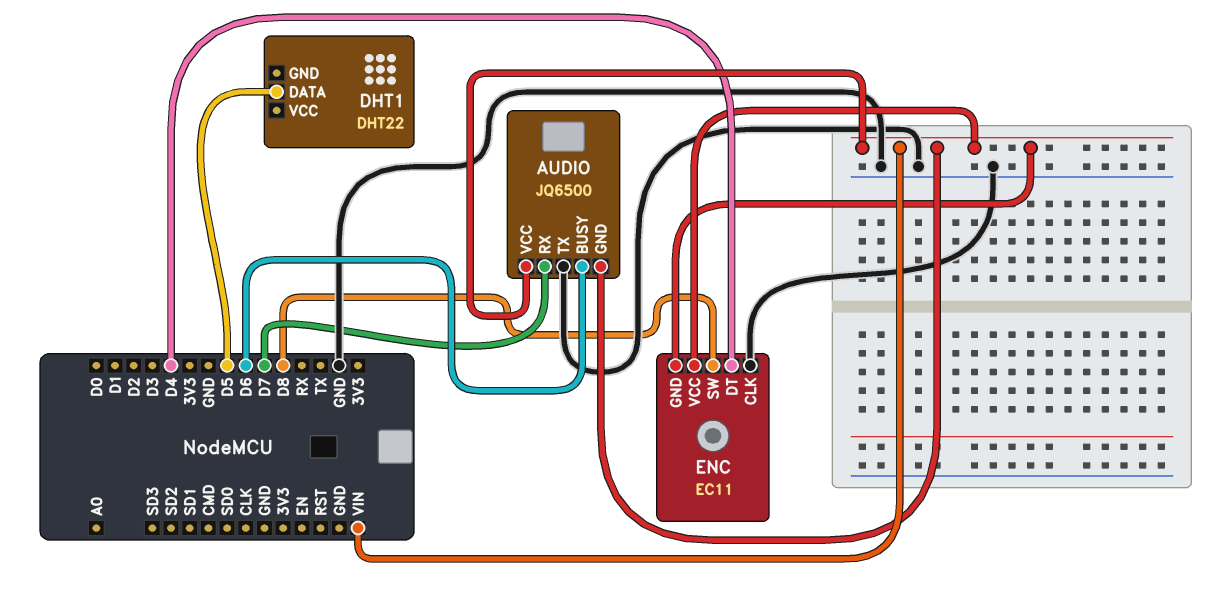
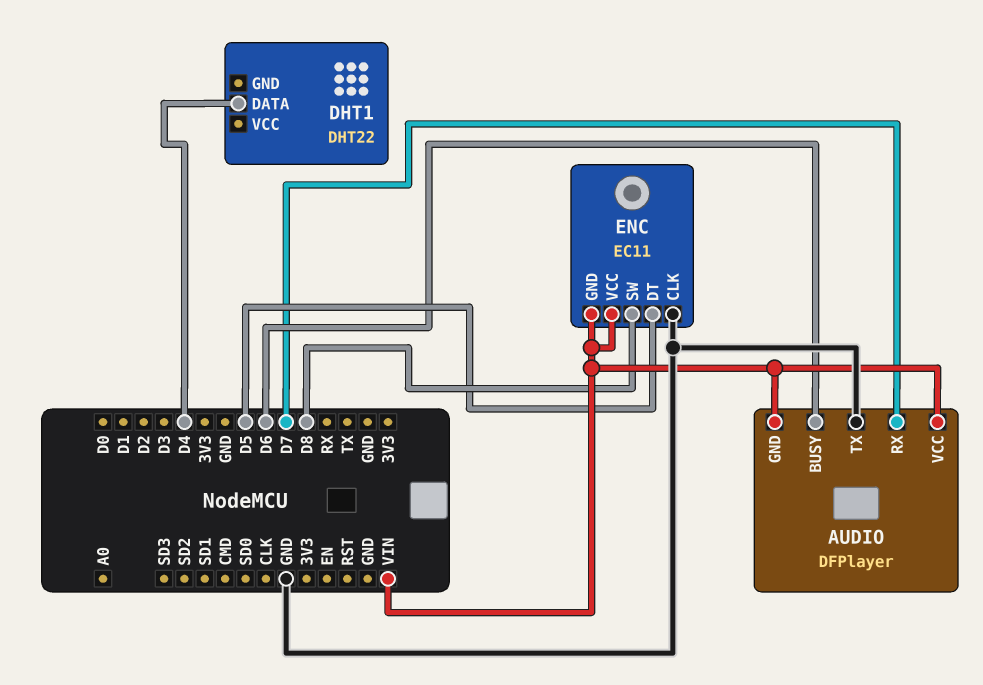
AUDIO: JQ6500 -> DFPlayer
DHT1 pin DATA: D5 -> D4
ENC pin DT: D4 -> D5

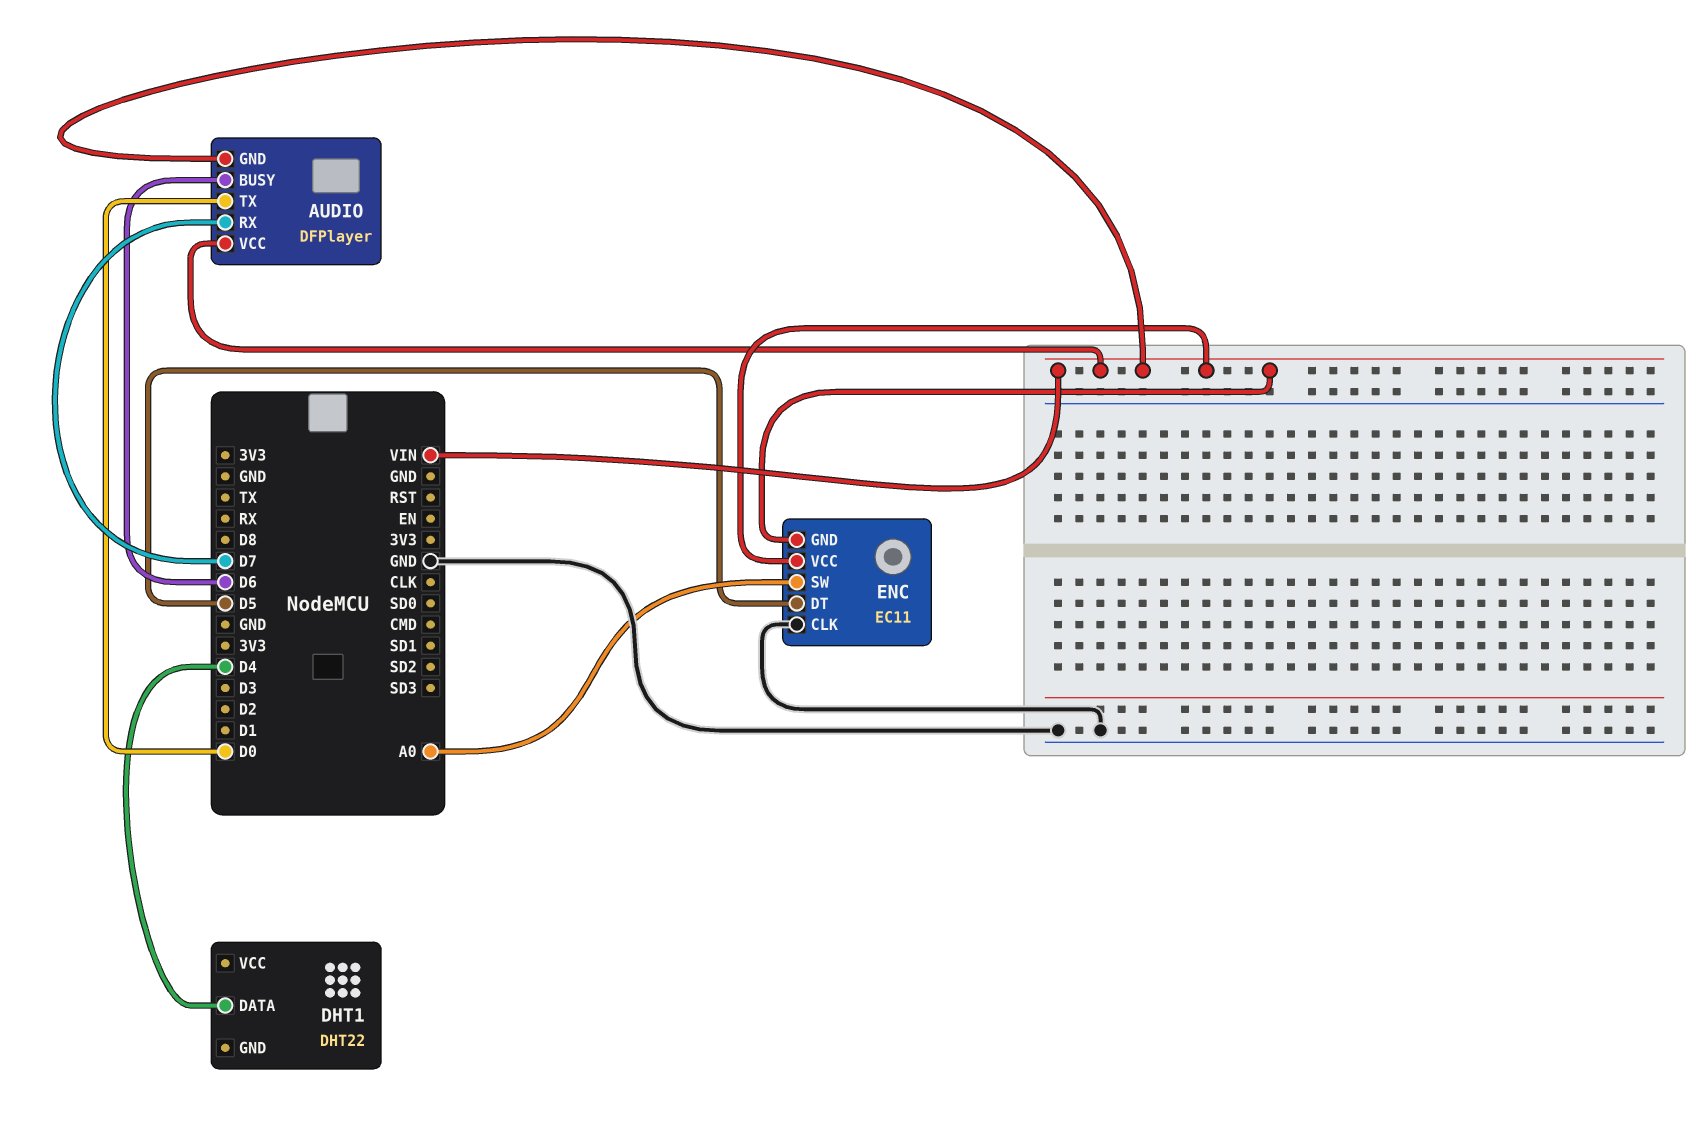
AUDIO pin TX: GND -> D0
ENC pin SW: D8 -> A0

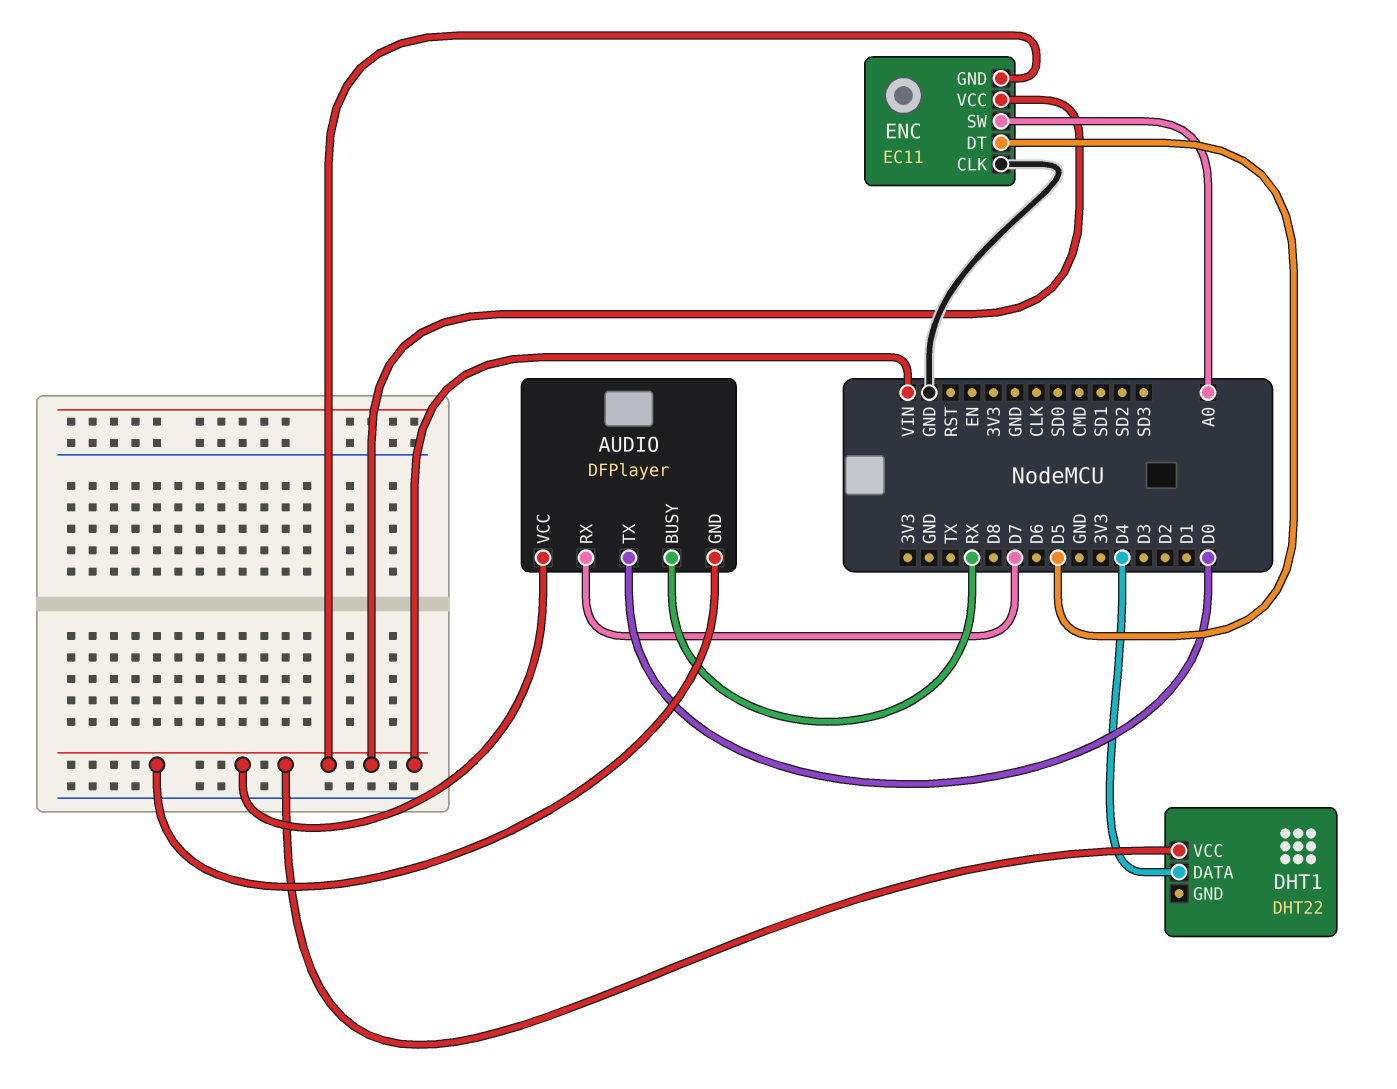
AUDIO pin BUSY: D6 -> RX
DHT1 pin VCC: none -> VIN

